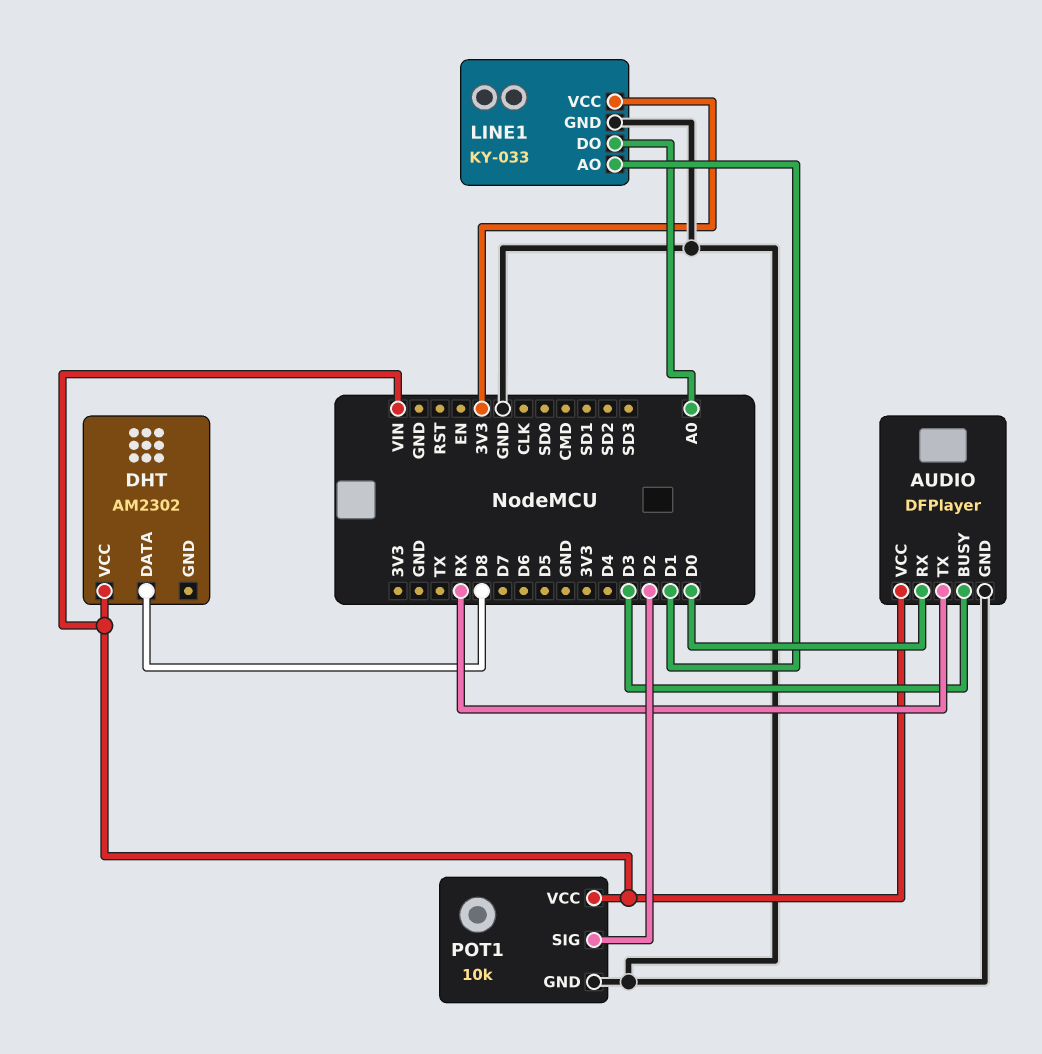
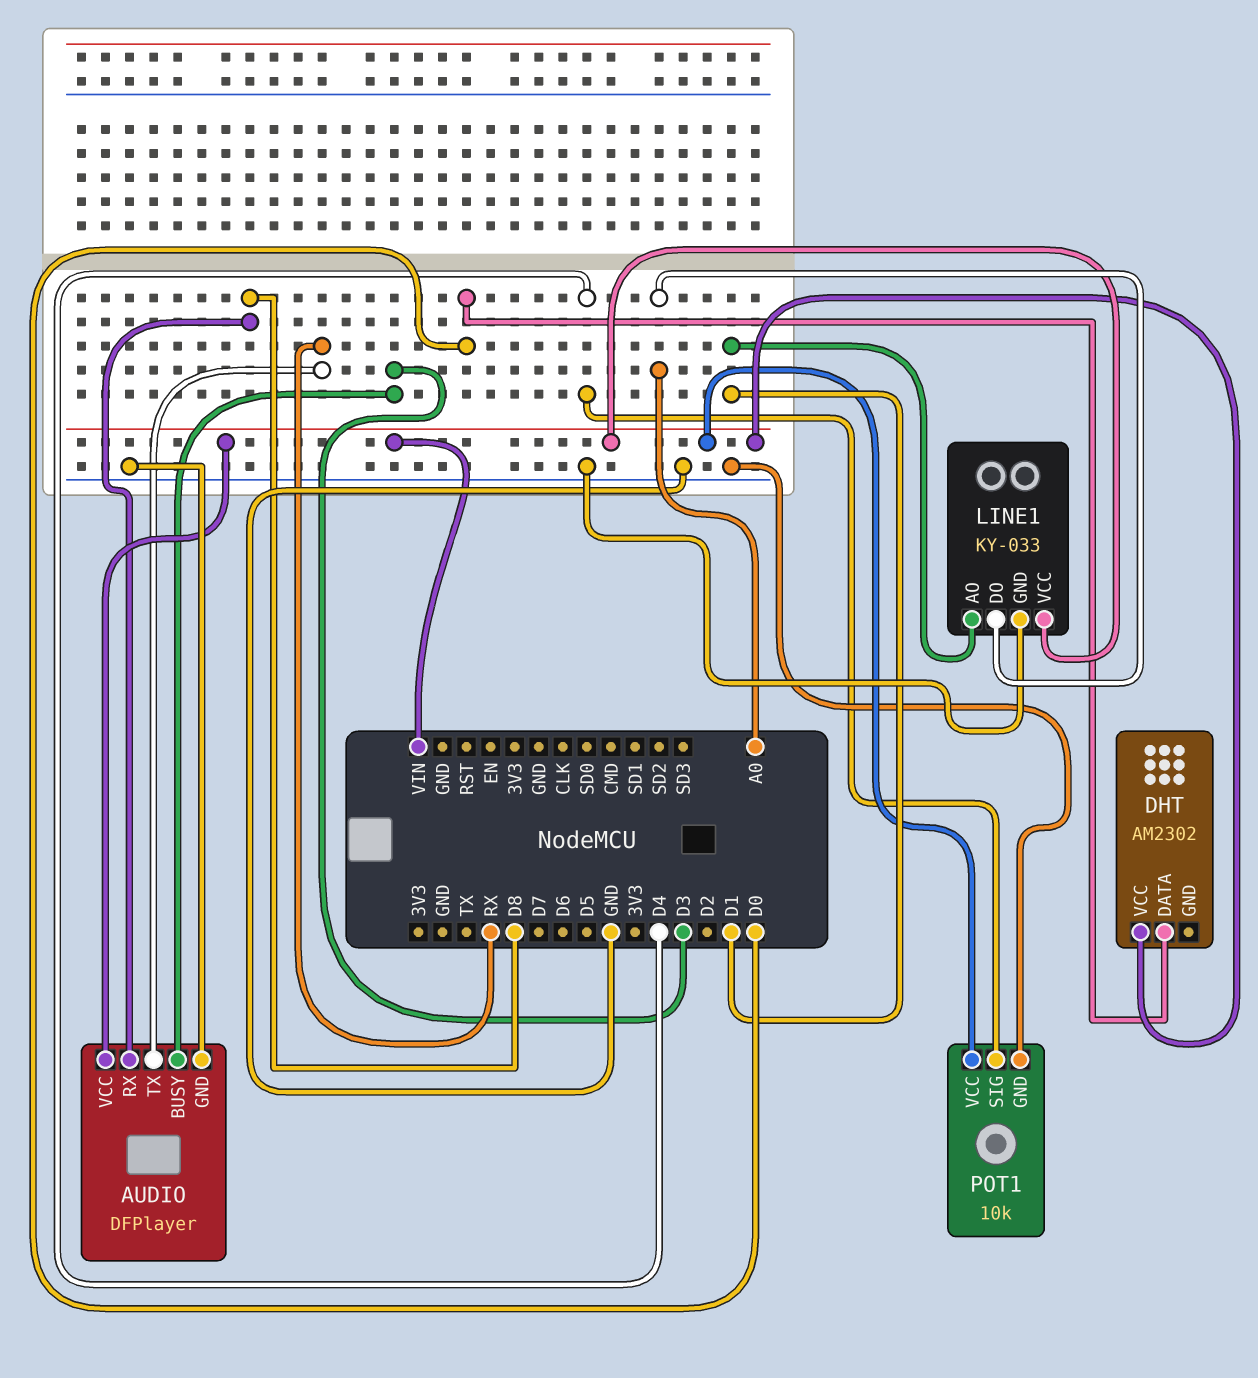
AUDIO pin RX: D0 -> D8
DHT pin DATA: D8 -> D0
LINE1 pin VCC: 3V3 -> VIN
POT1 pin SIG: D2 -> D4

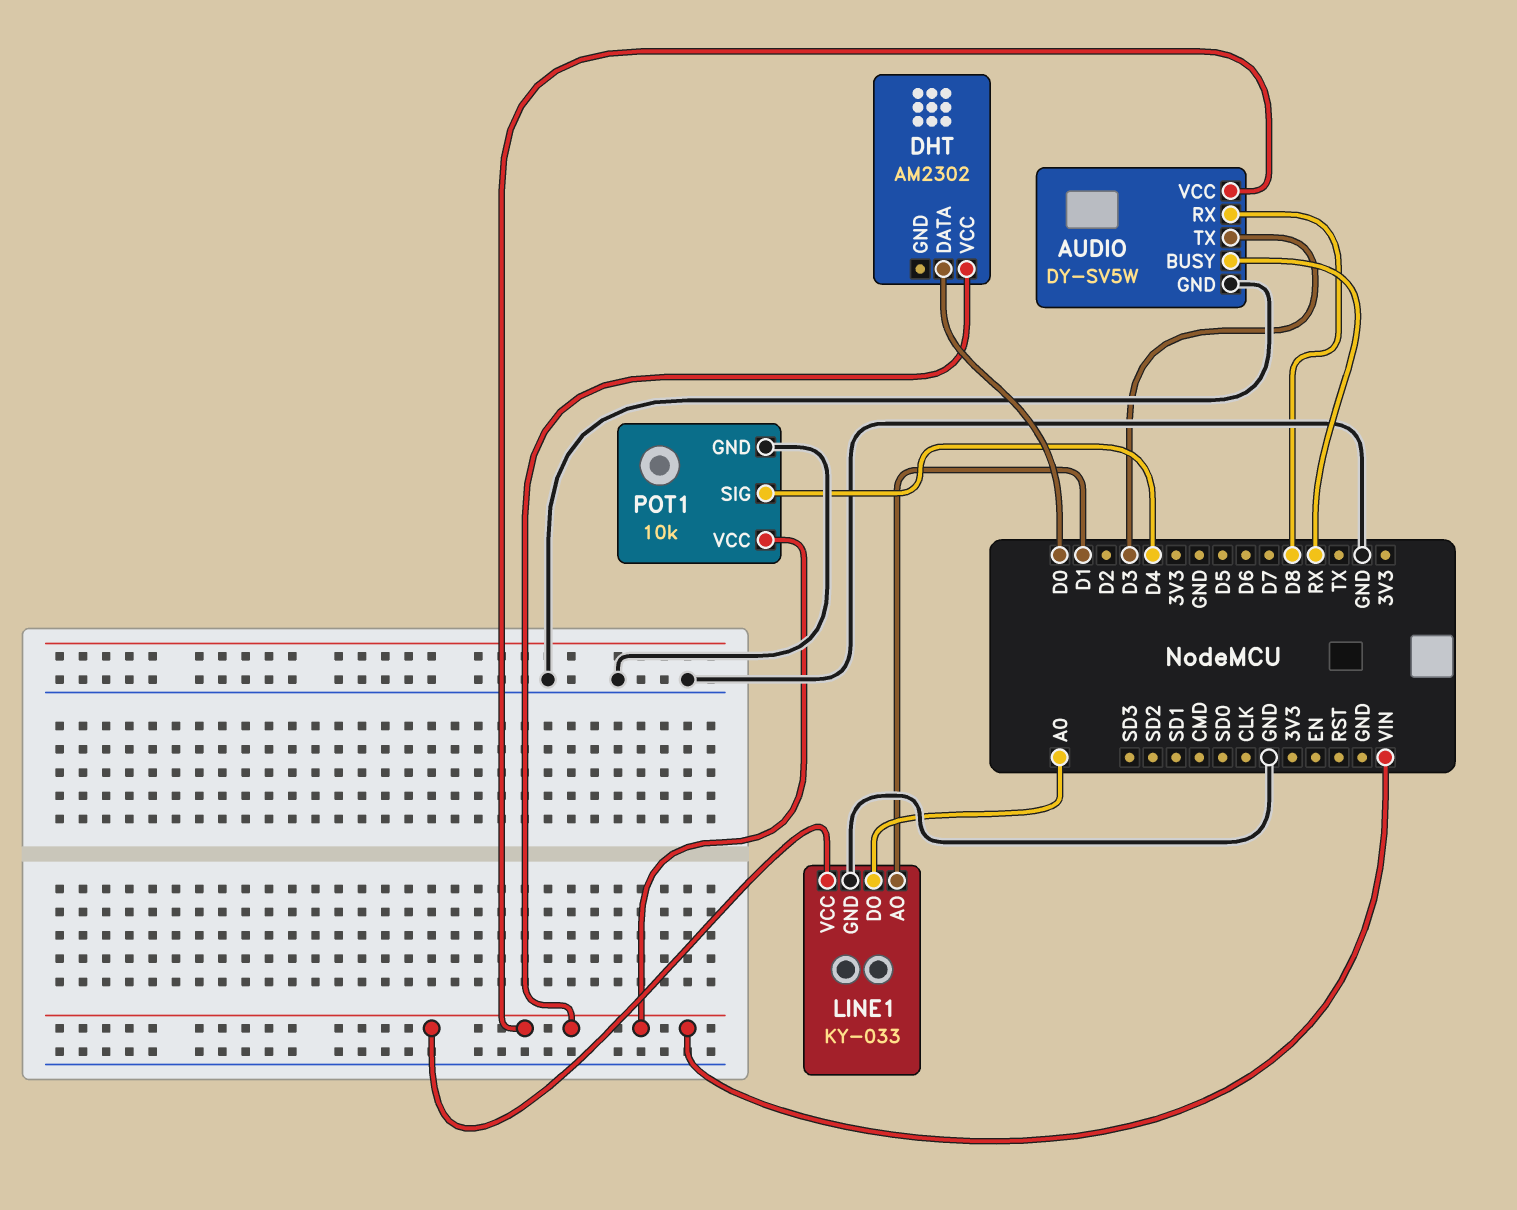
AUDIO: DFPlayer -> DY-SV5W
AUDIO pin BUSY: D3 -> RX
AUDIO pin TX: RX -> D3

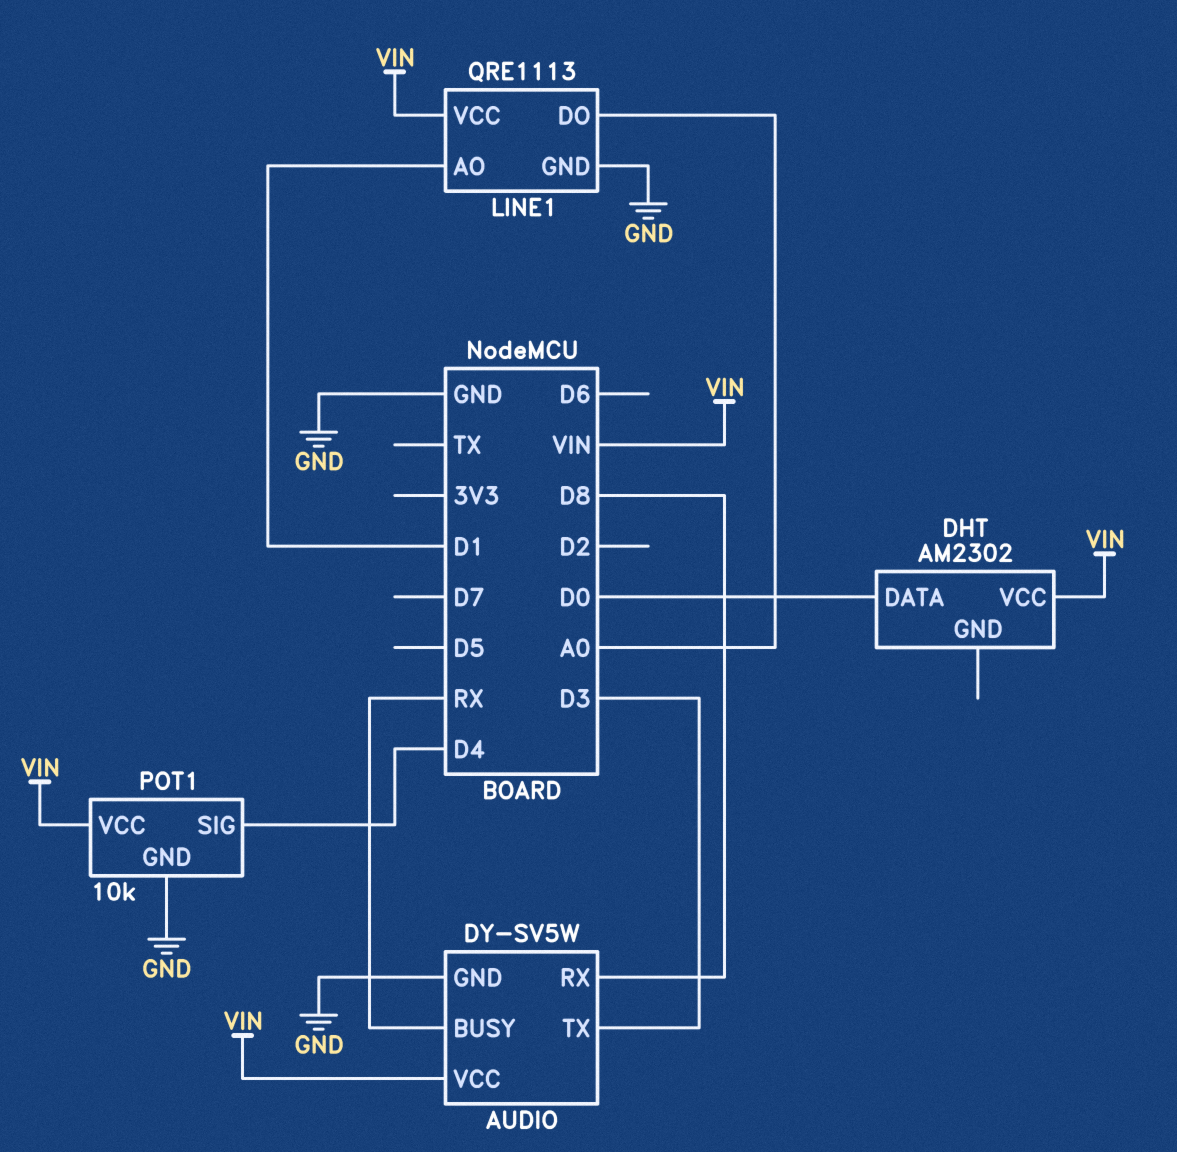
LINE1: KY-033 -> QRE1113

